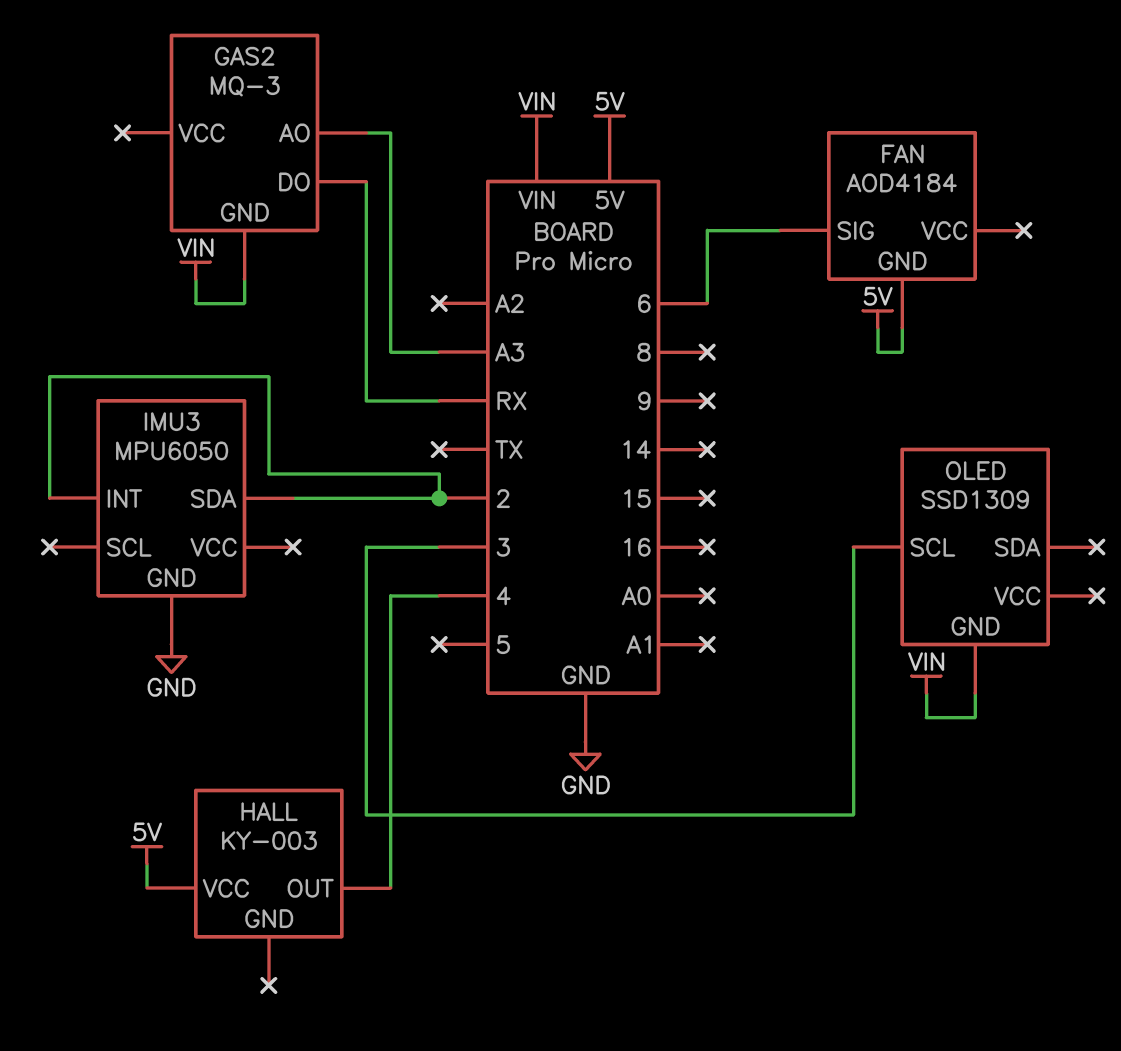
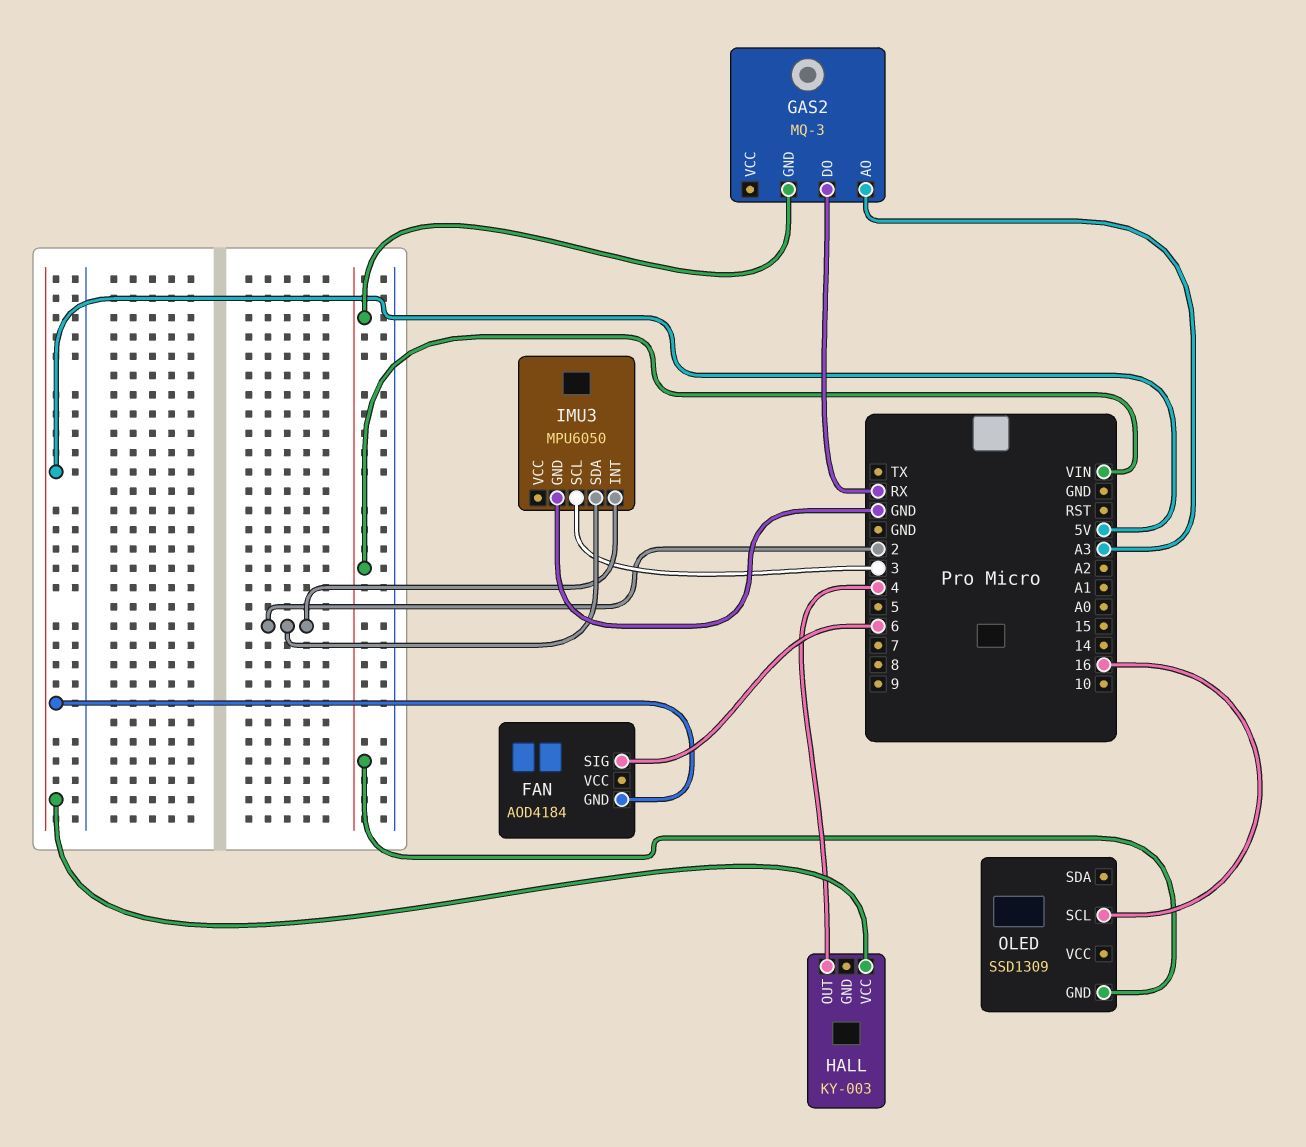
IMU3 pin SCL: none -> 3
OLED pin SCL: 3 -> 16

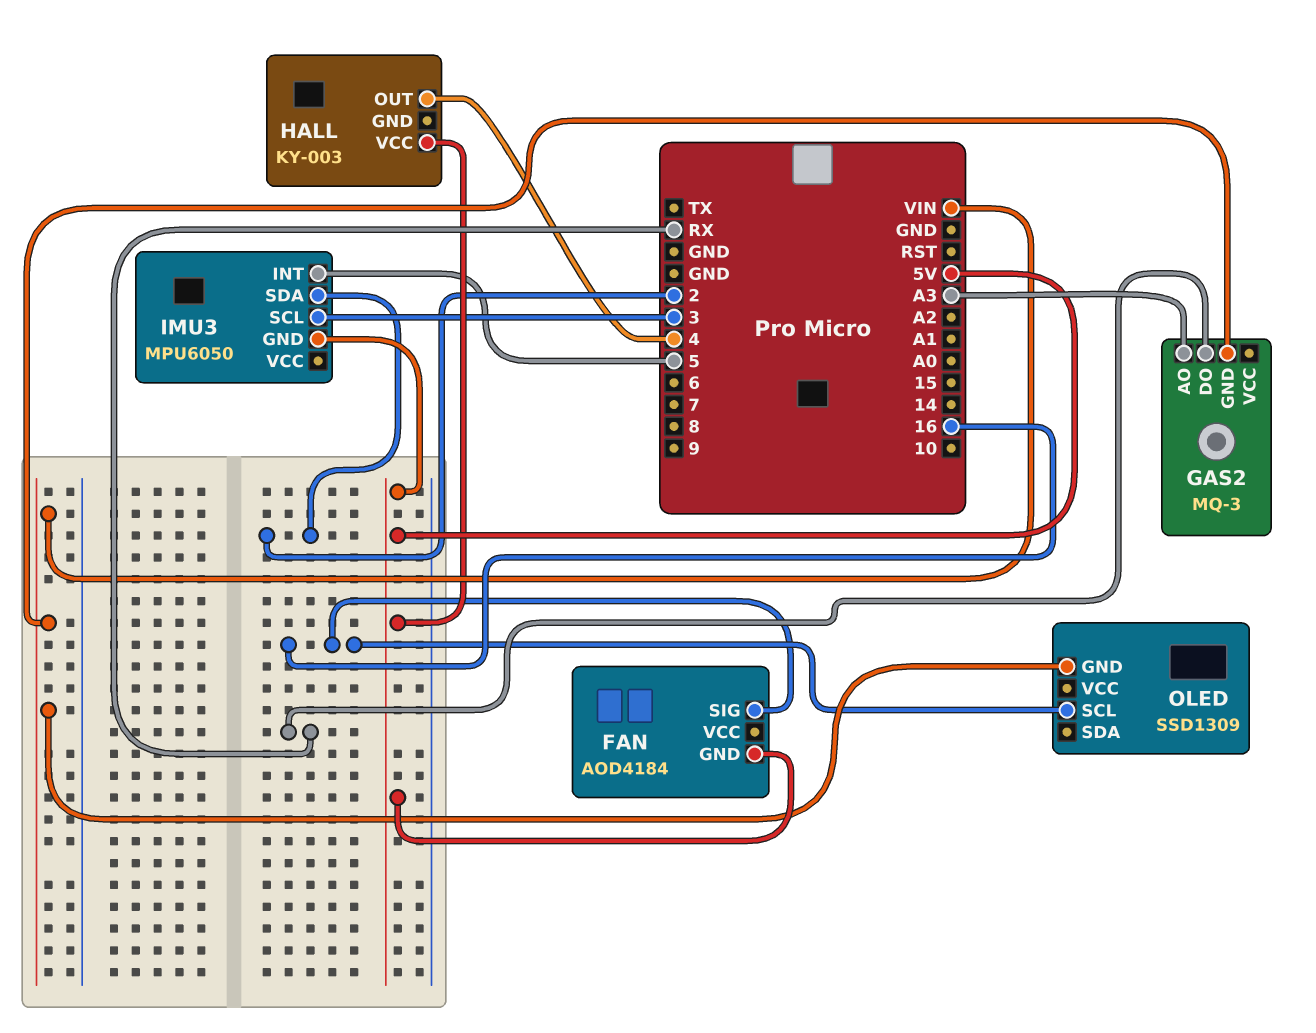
FAN pin SIG: 6 -> 16
IMU3 pin GND: GND -> 5V
IMU3 pin INT: 2 -> 5

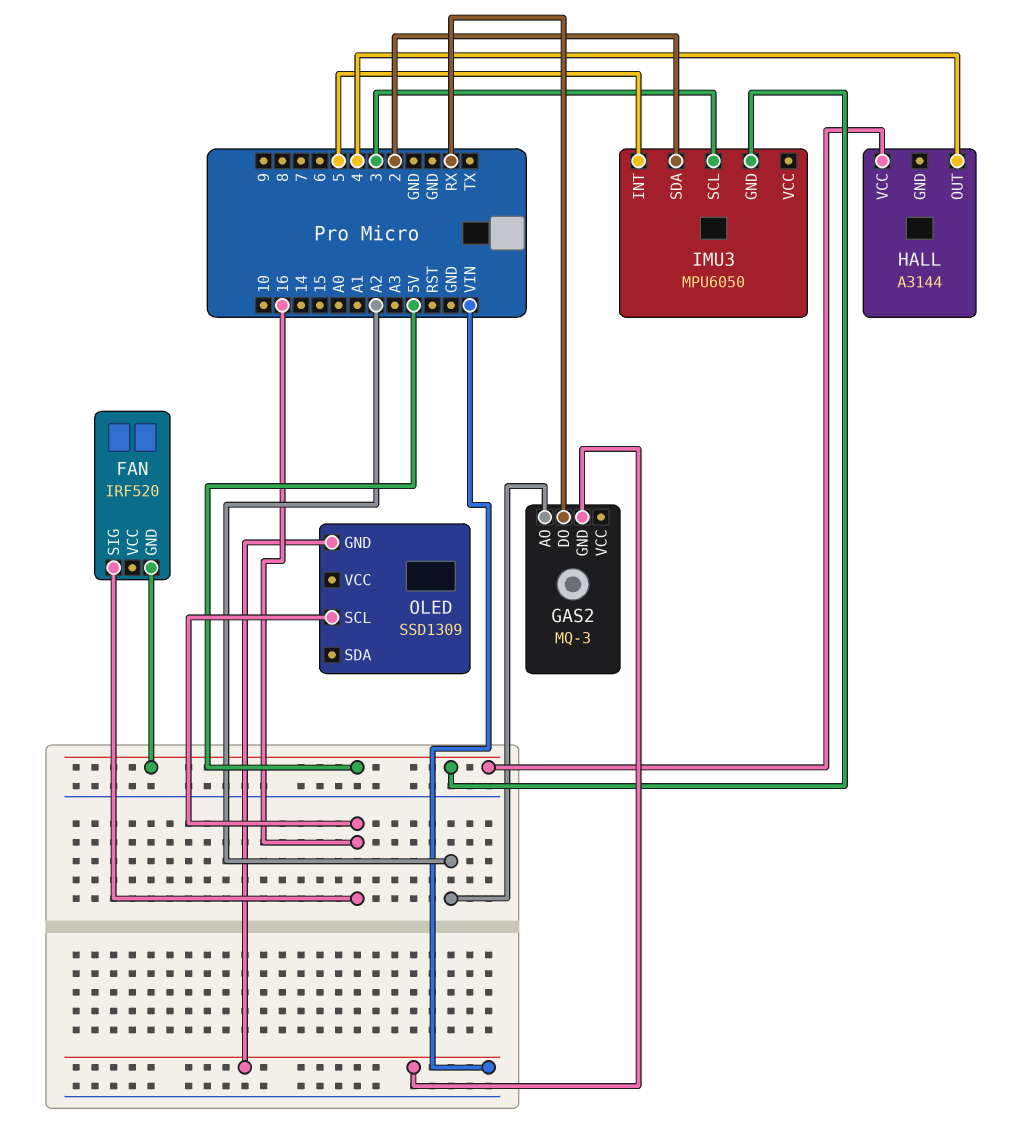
FAN: AOD4184 -> IRF520
GAS2 pin AO: A3 -> A2
HALL: KY-003 -> A3144

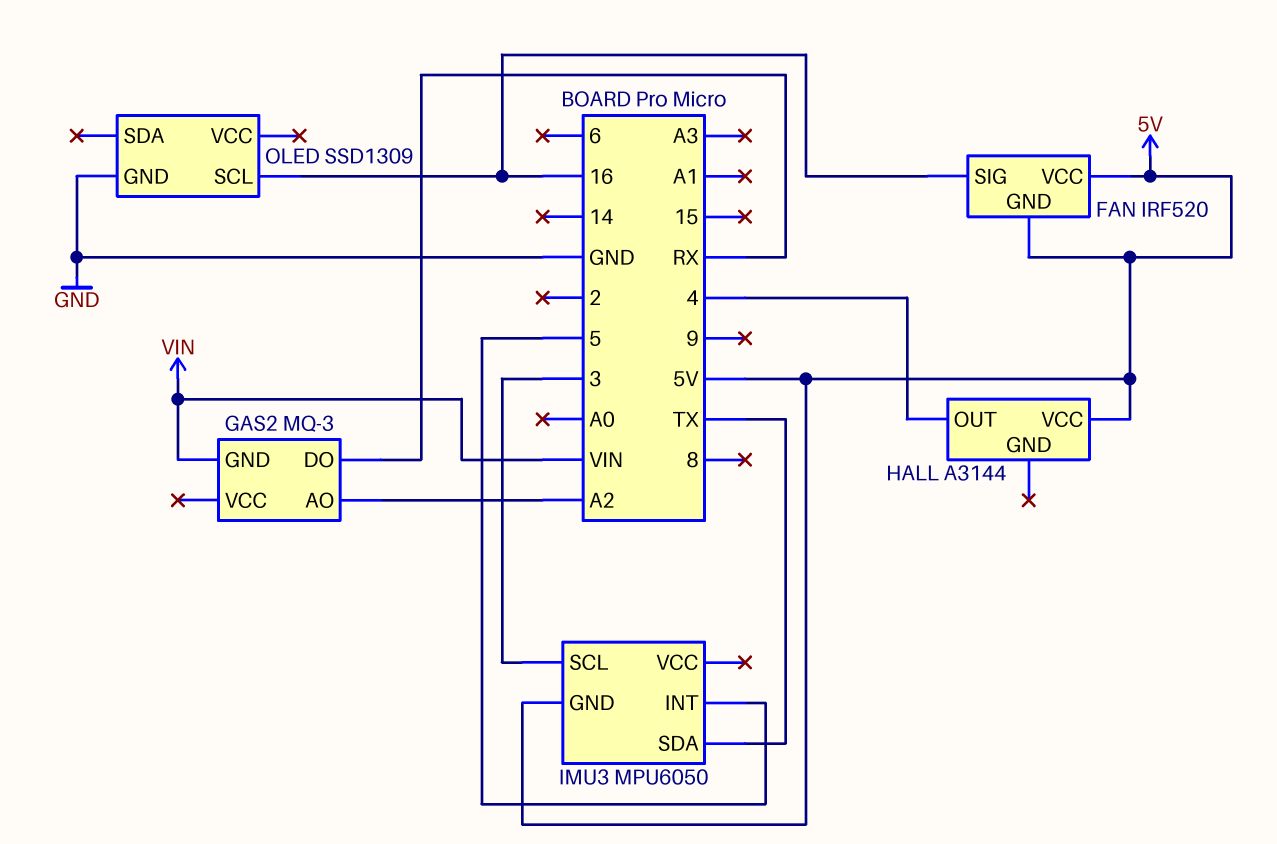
FAN pin VCC: none -> 5V
IMU3 pin SDA: 2 -> TX
OLED pin GND: VIN -> GND

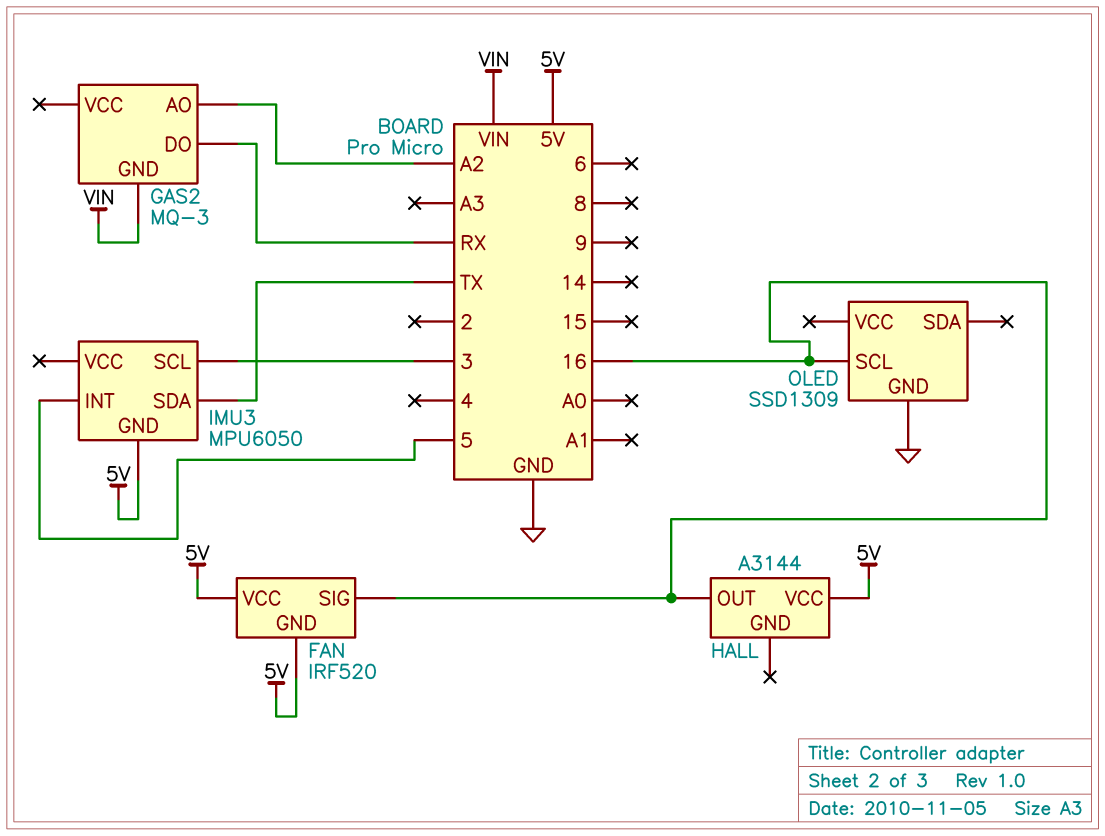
HALL pin OUT: 4 -> 16

